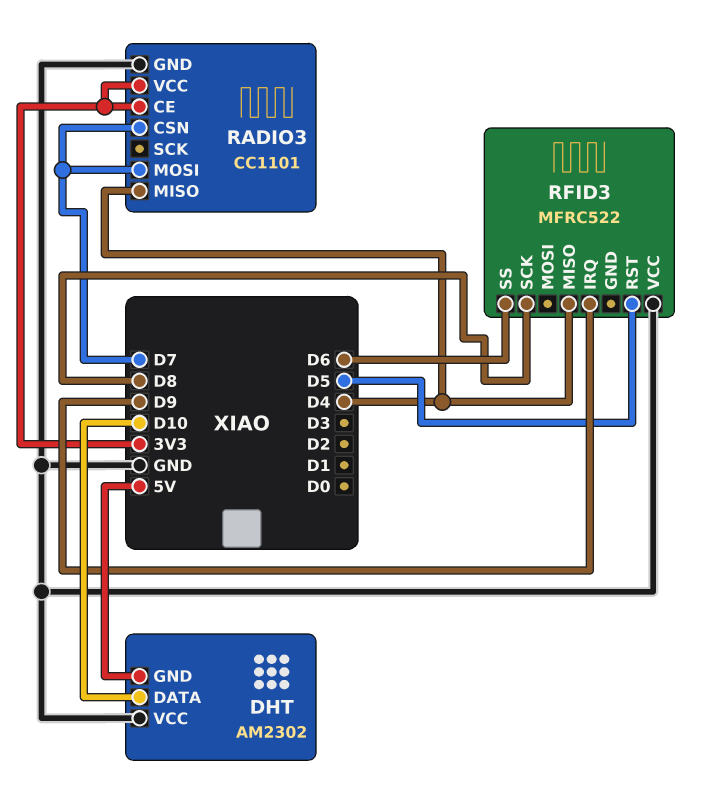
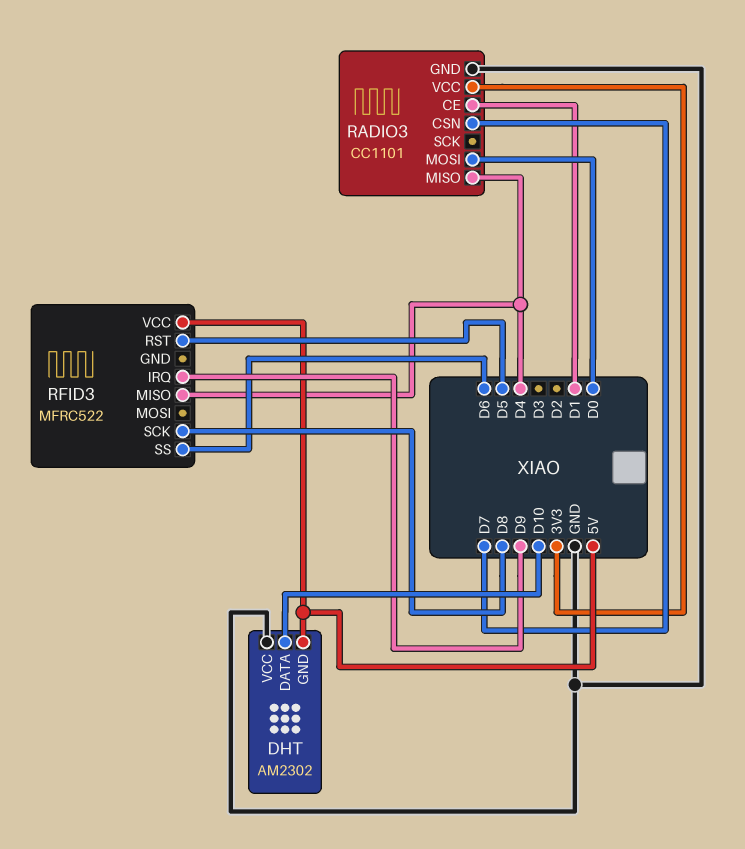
RADIO3 pin CE: 3V3 -> D1
RADIO3 pin MOSI: D7 -> D0
RFID3 pin VCC: GND -> 5V

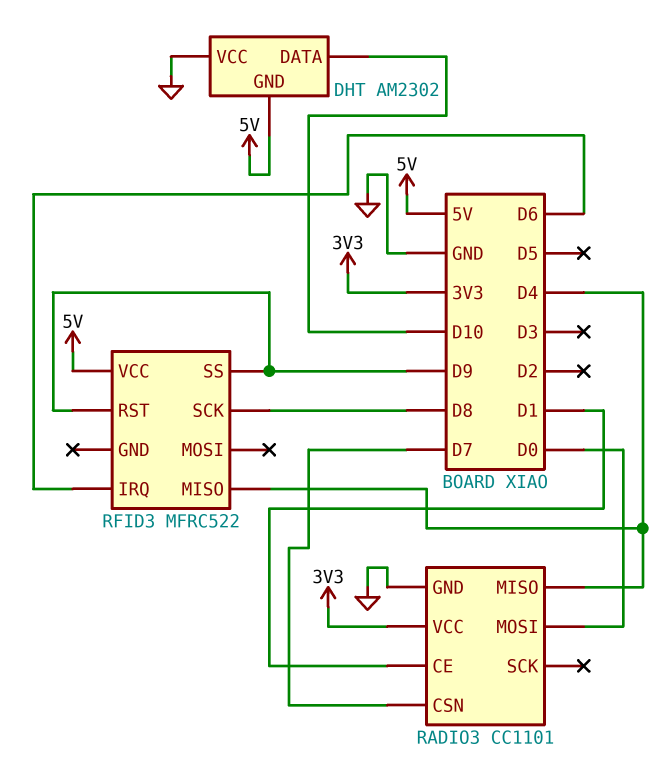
RFID3 pin IRQ: D9 -> D6
RFID3 pin RST: D5 -> D9
RFID3 pin SS: D6 -> D9

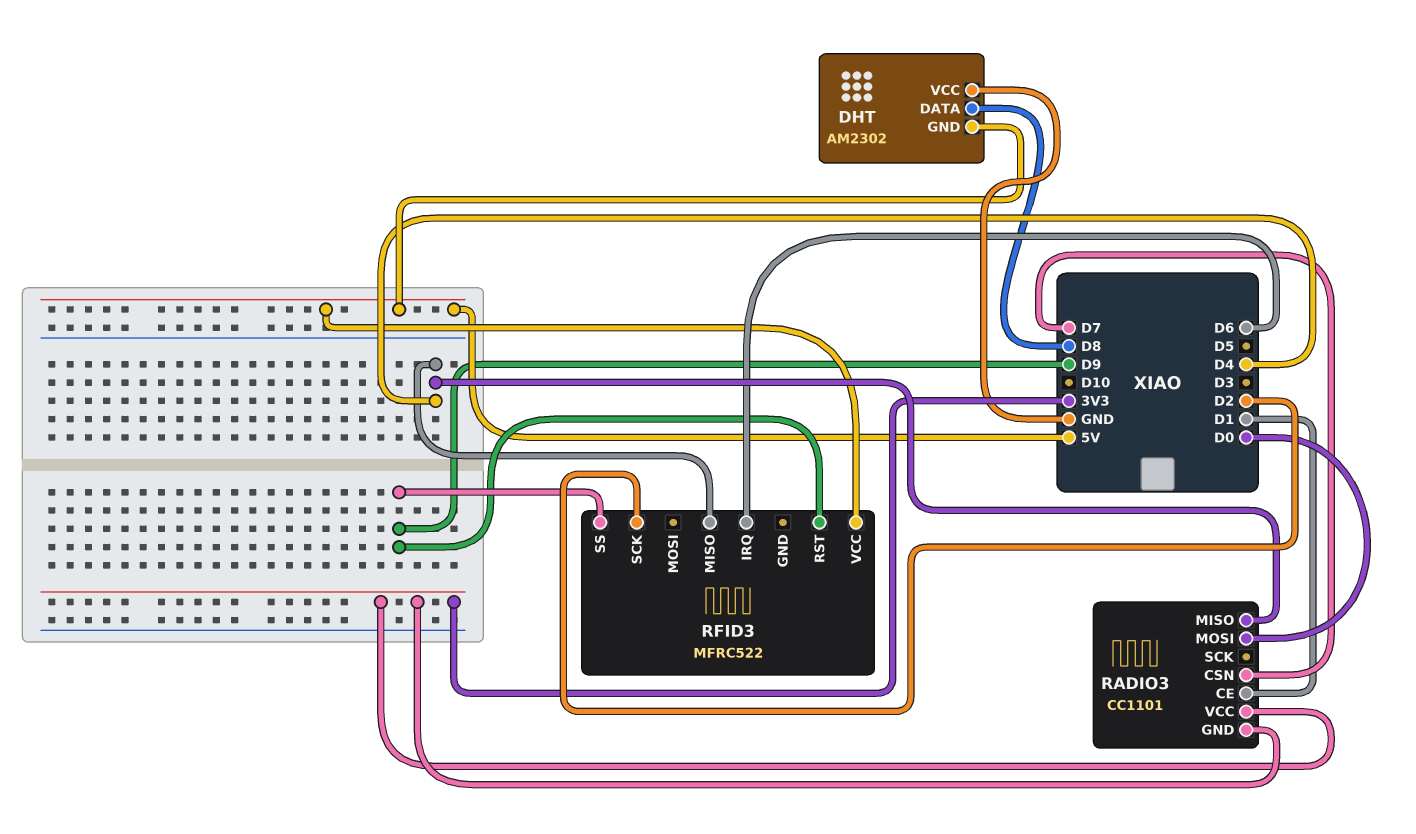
DHT pin DATA: D10 -> D8
RADIO3 pin GND: GND -> 3V3
RFID3 pin SCK: D8 -> D2

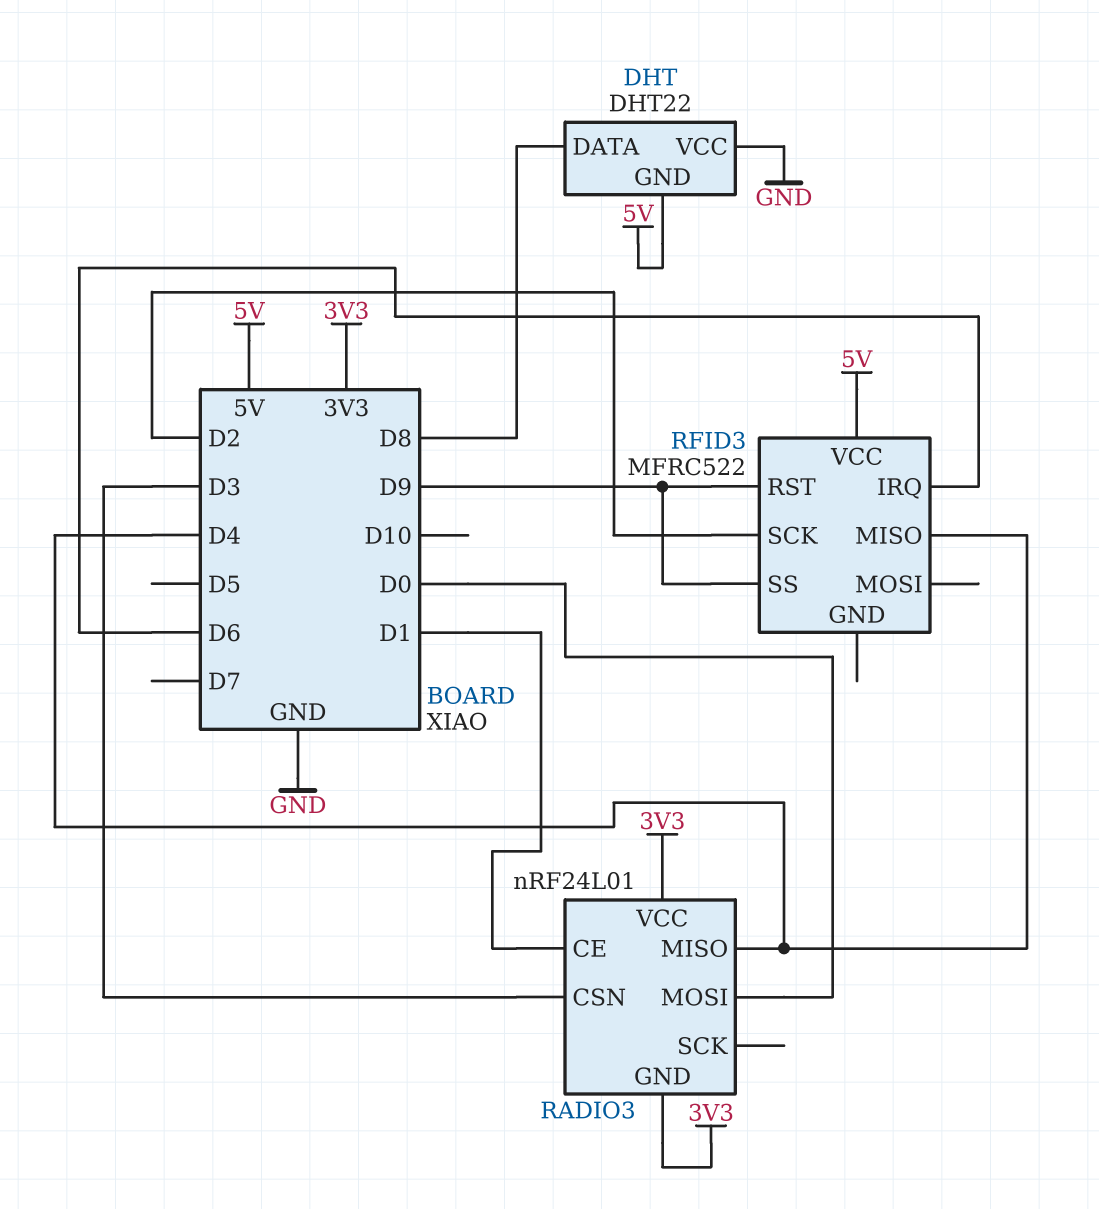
DHT: AM2302 -> DHT22
RADIO3: CC1101 -> nRF24L01
RADIO3 pin CSN: D7 -> D3

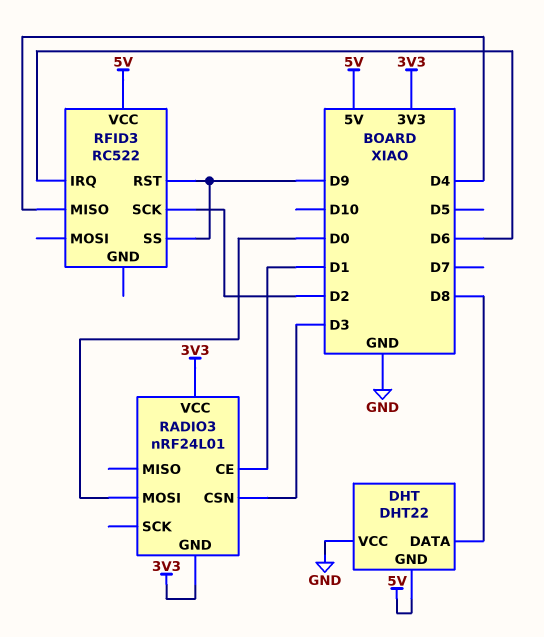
RADIO3 pin MISO: D4 -> none
RFID3: MFRC522 -> RC522

